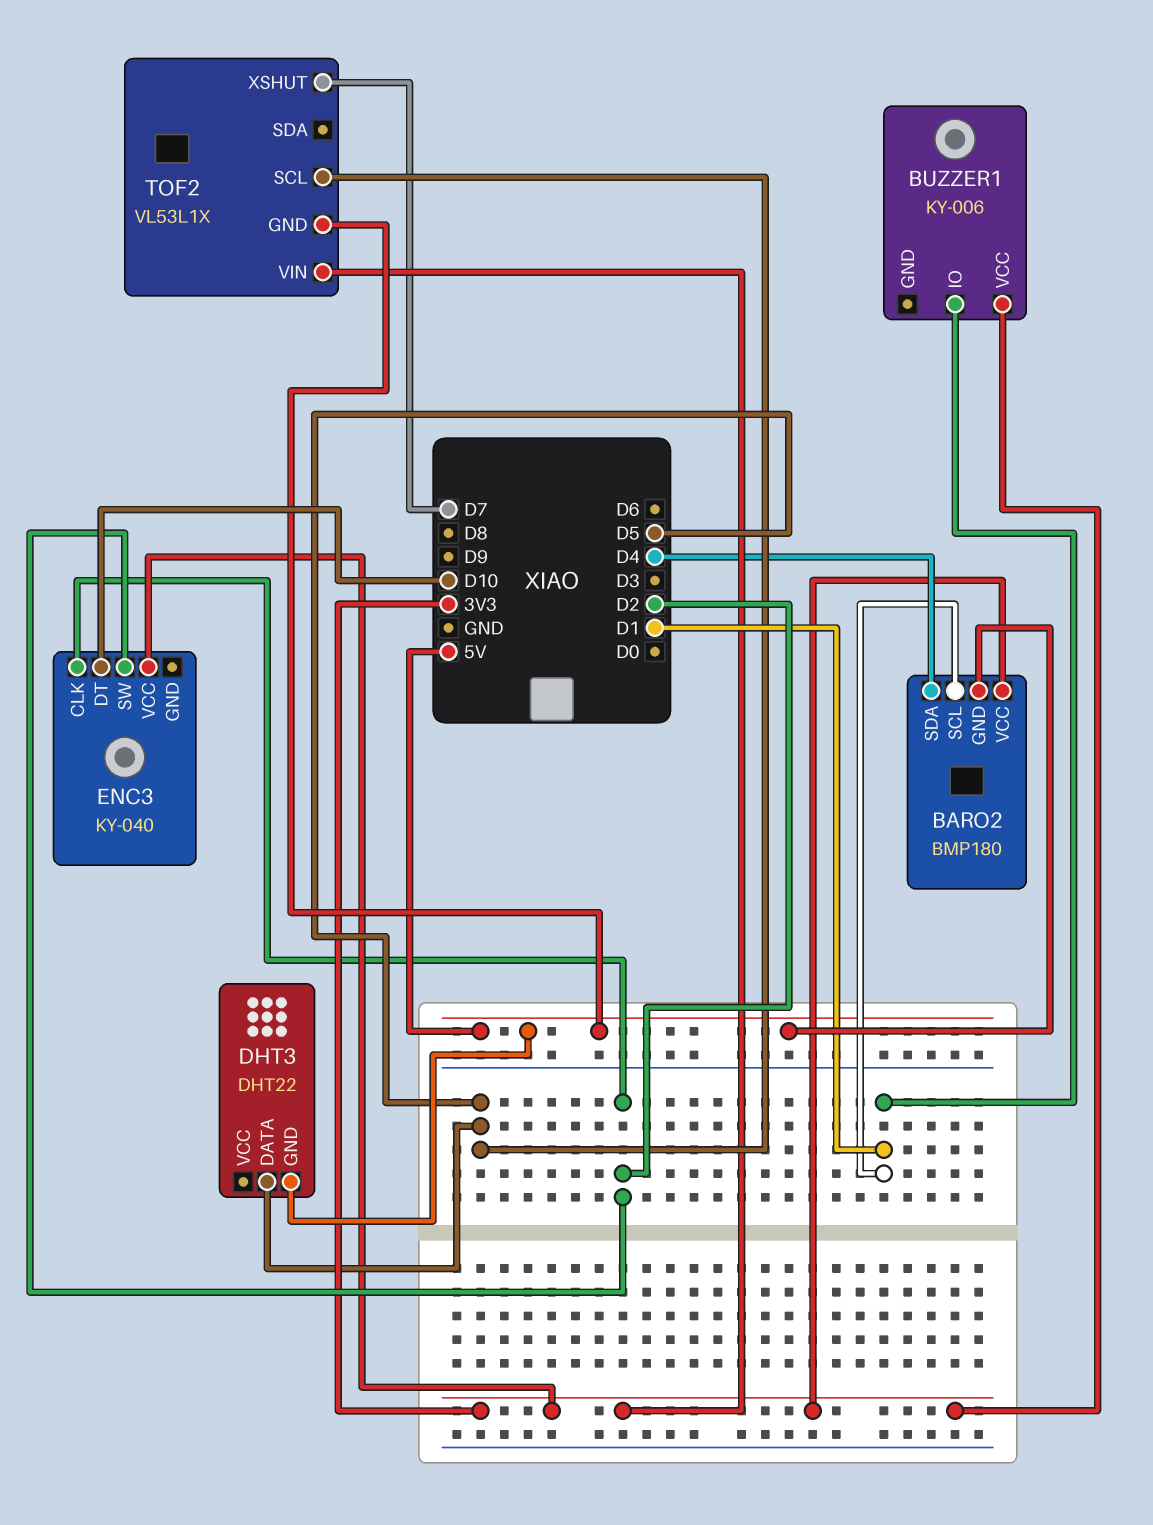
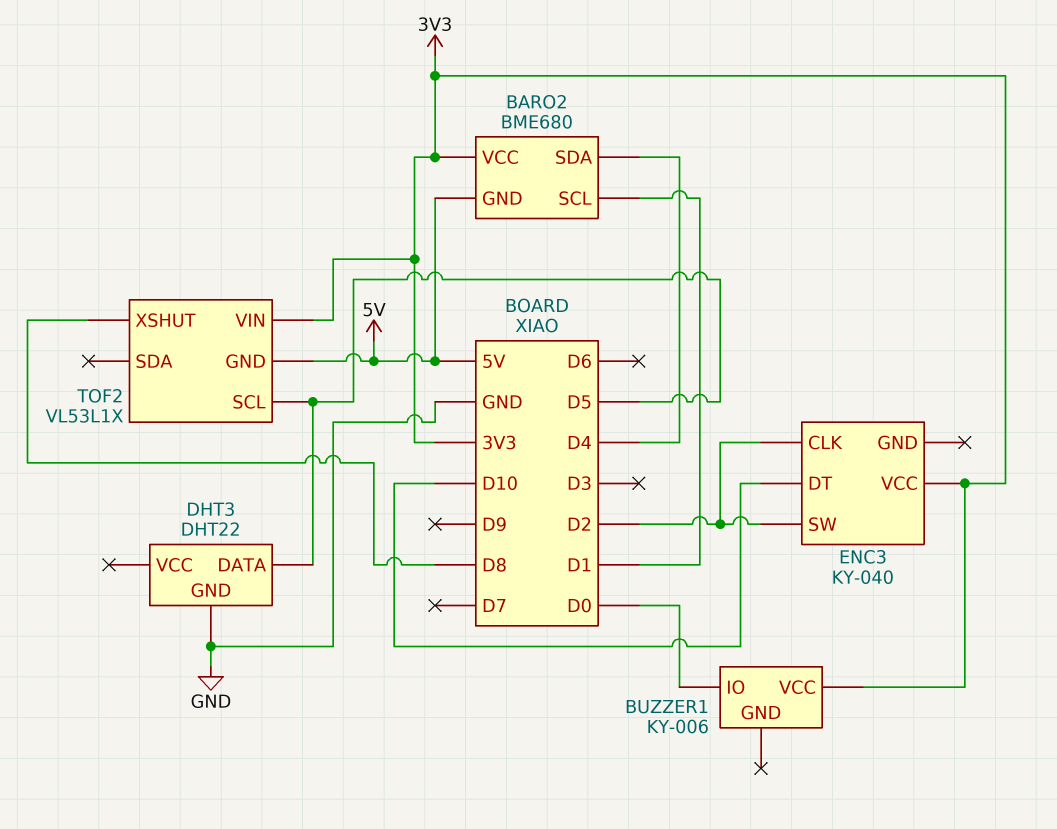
BARO2: BMP180 -> BME680
BUZZER1 pin IO: D1 -> D0
DHT3 pin GND: 5V -> GND
TOF2 pin XSHUT: D7 -> D8

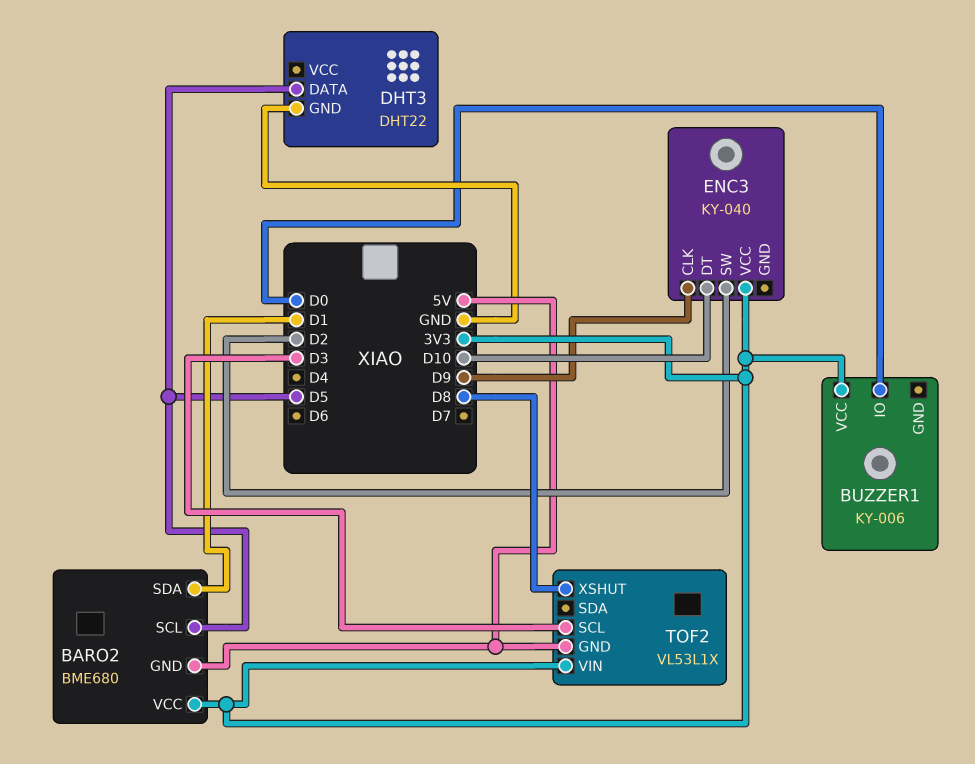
BARO2 pin SCL: D1 -> D5
BARO2 pin SDA: D4 -> D1
ENC3 pin CLK: D2 -> D9
TOF2 pin SCL: D5 -> D3

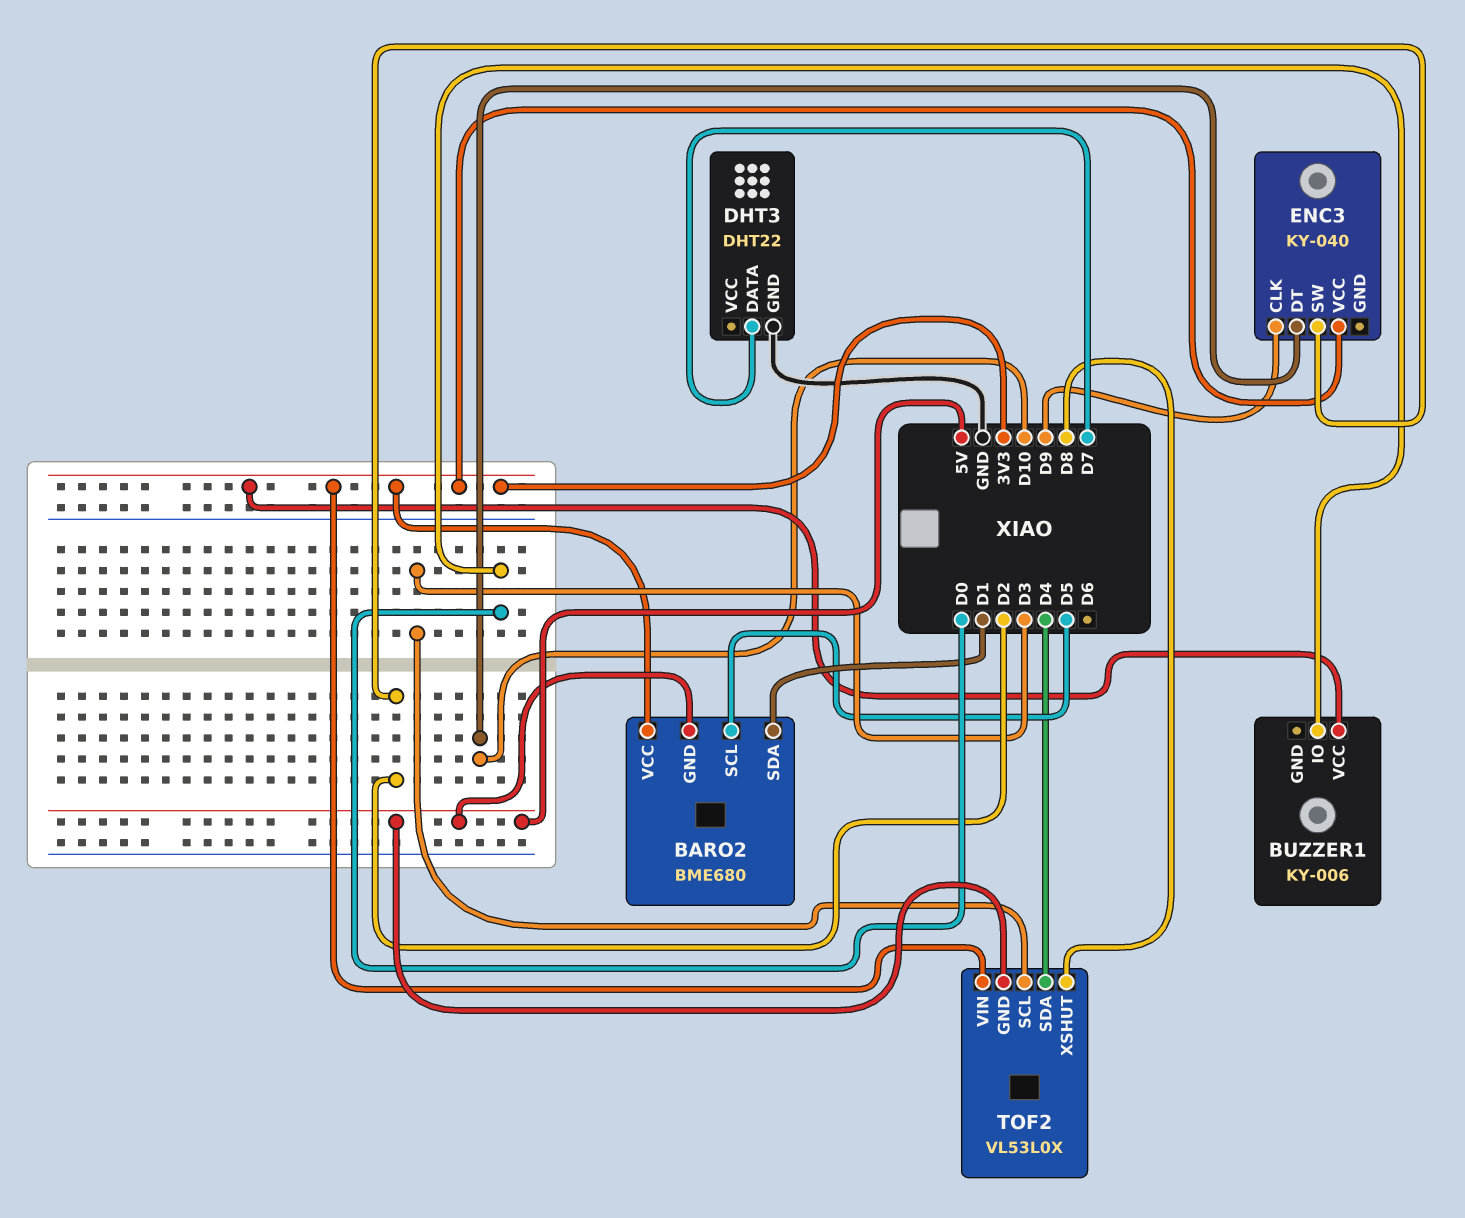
DHT3 pin DATA: D5 -> D7
TOF2: VL53L1X -> VL53L0X
TOF2 pin SDA: none -> D4

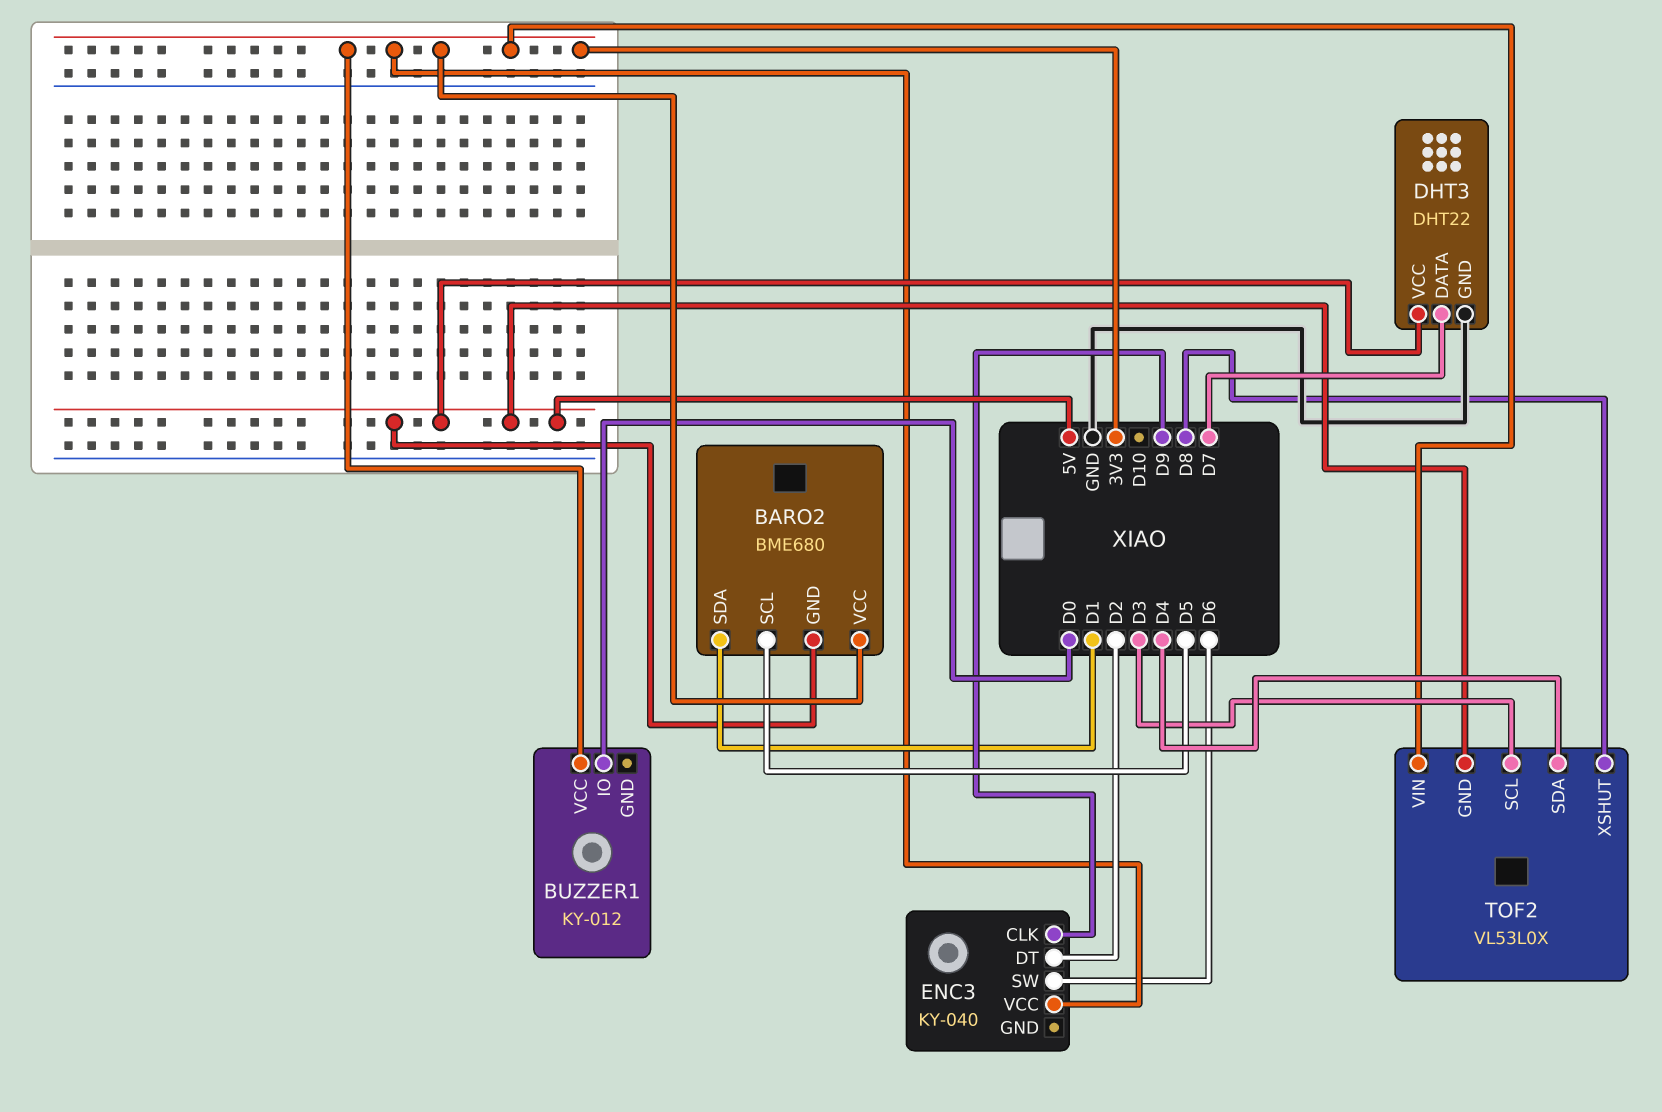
BUZZER1: KY-006 -> KY-012
DHT3 pin VCC: none -> 5V
ENC3 pin DT: D10 -> D2
ENC3 pin SW: D2 -> D6

